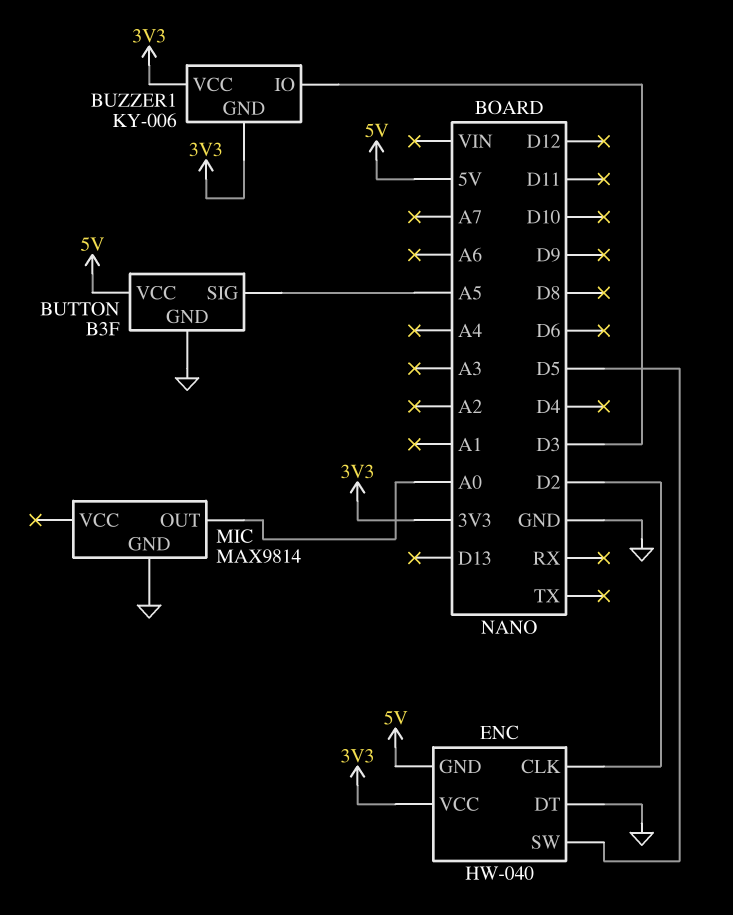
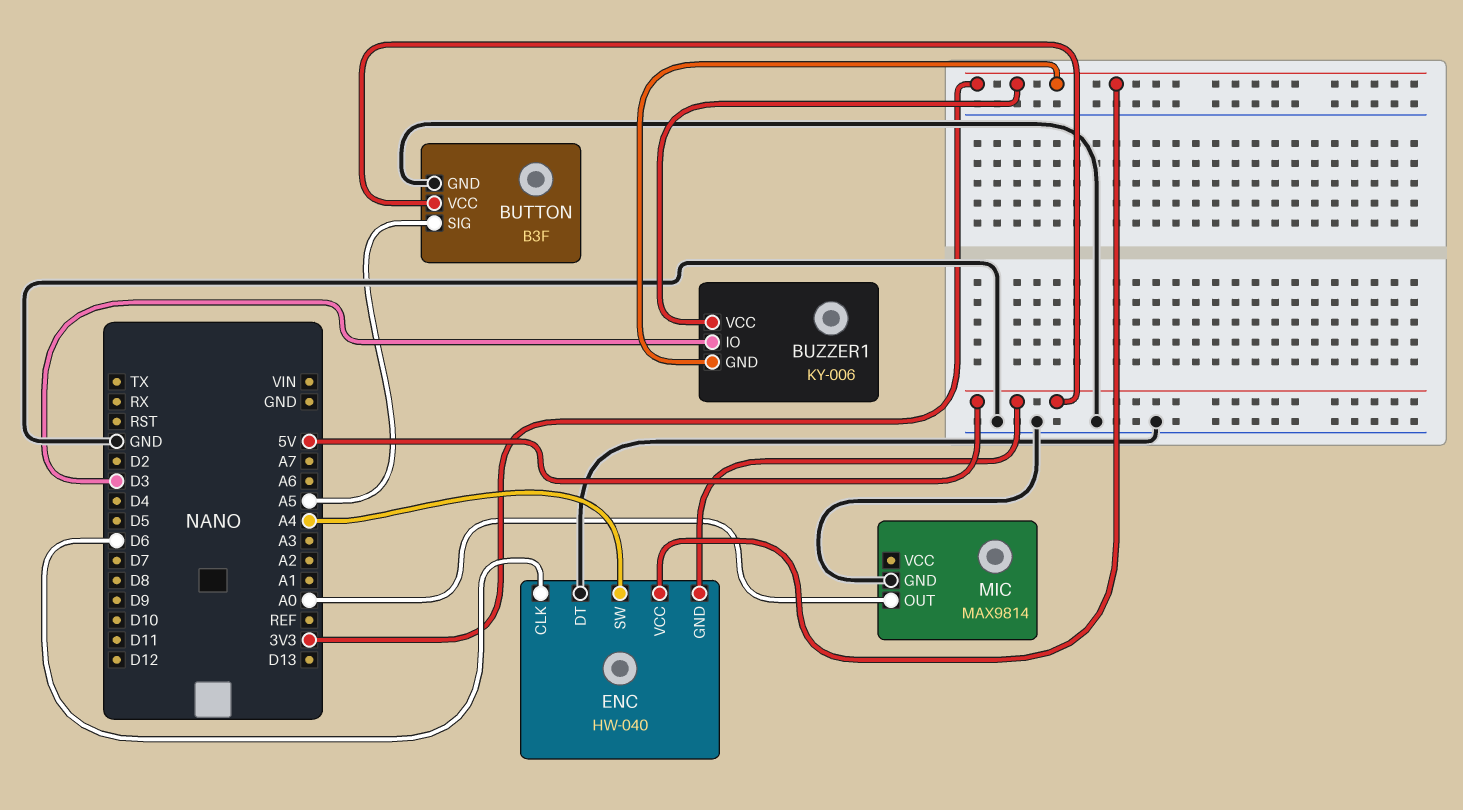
ENC pin CLK: D2 -> D6
ENC pin SW: D5 -> A4

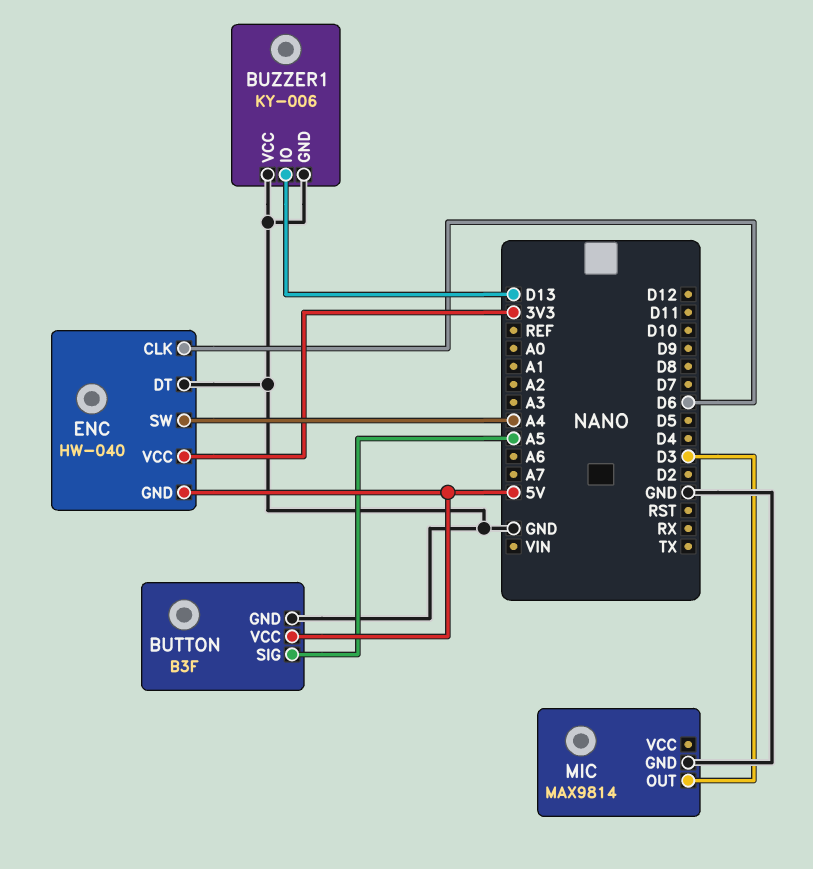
BUZZER1 pin GND: 3V3 -> GND
BUZZER1 pin IO: D3 -> D13
BUZZER1 pin VCC: 3V3 -> GND
MIC pin OUT: A0 -> D3

